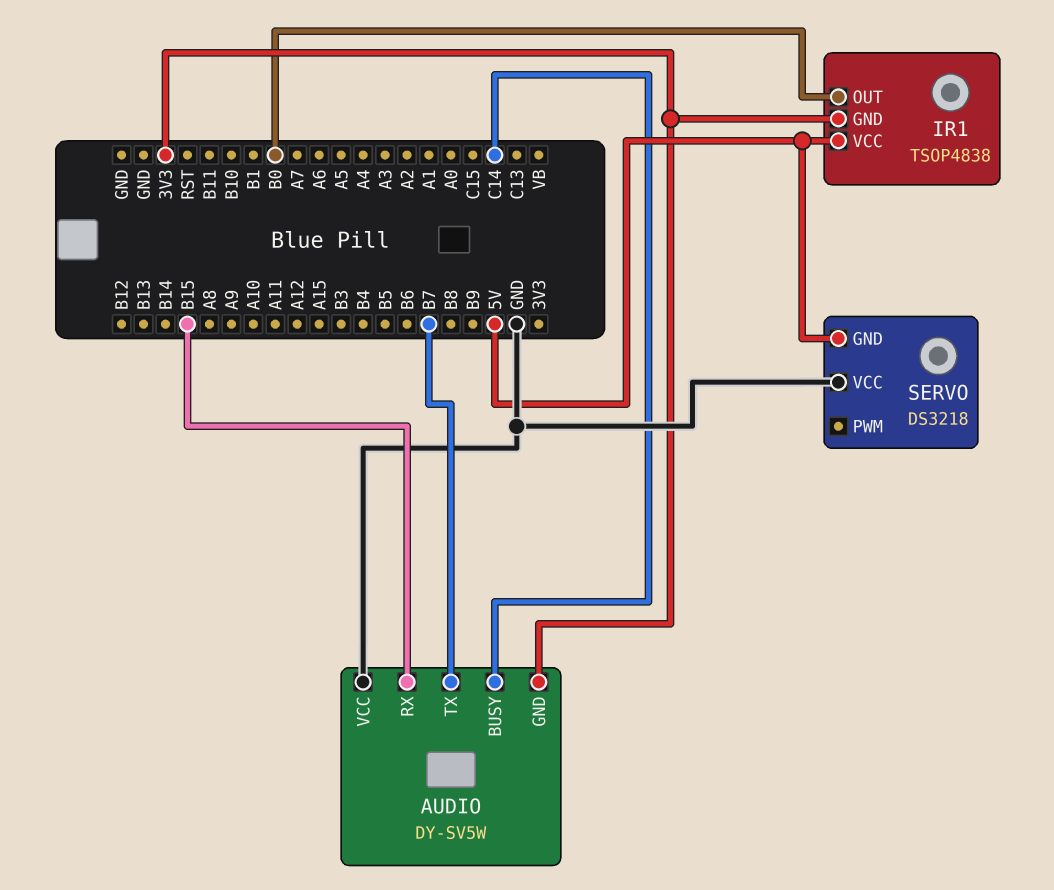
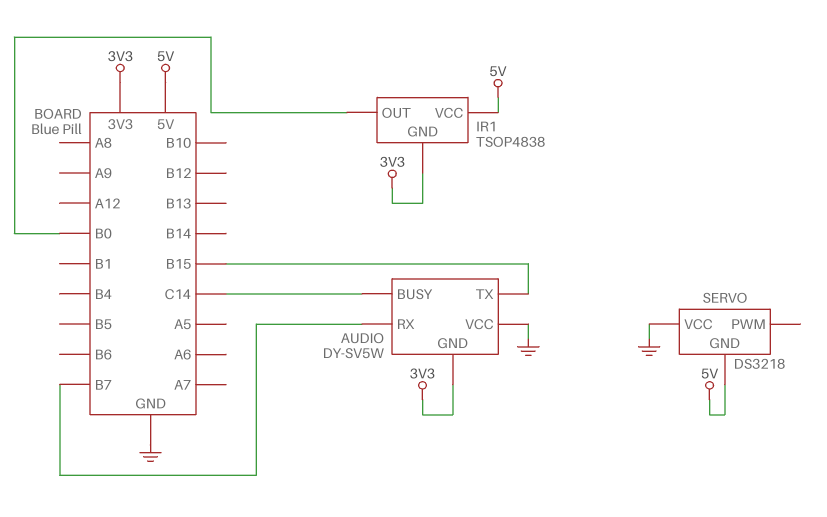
AUDIO pin RX: B15 -> B7
AUDIO pin TX: B7 -> B15

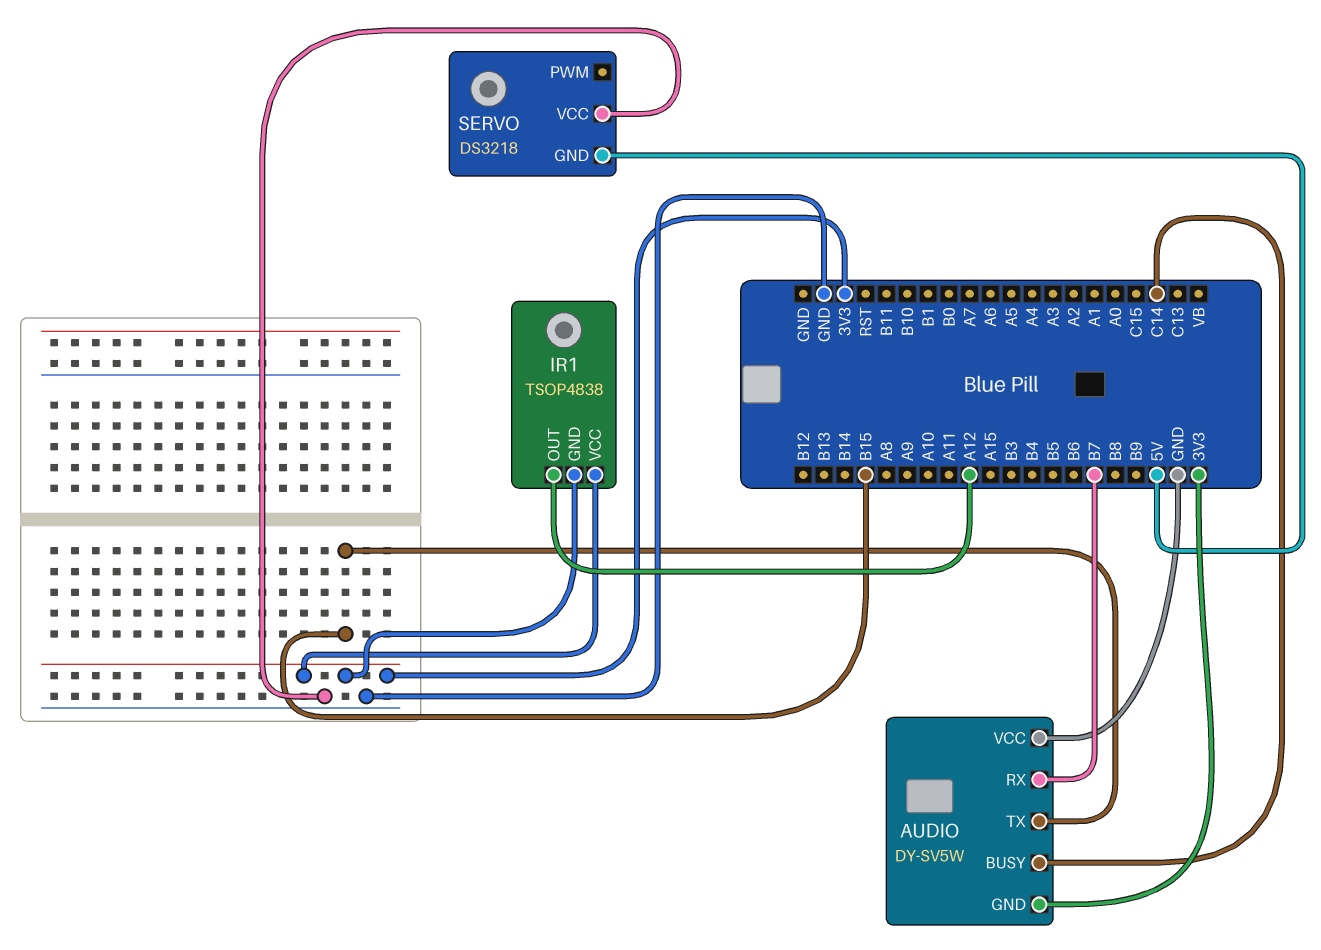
IR1 pin OUT: B0 -> A12
IR1 pin VCC: 5V -> 3V3

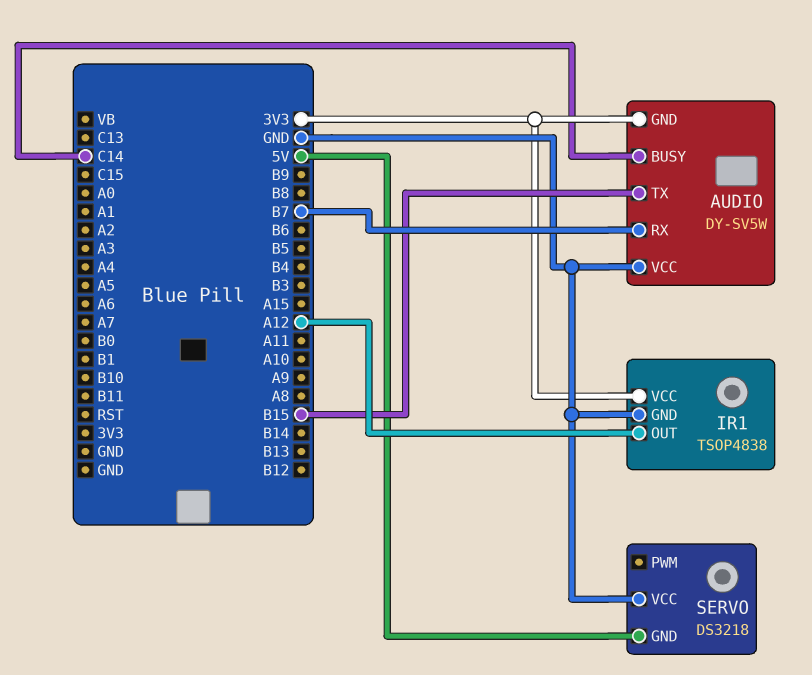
IR1 pin GND: 3V3 -> GND

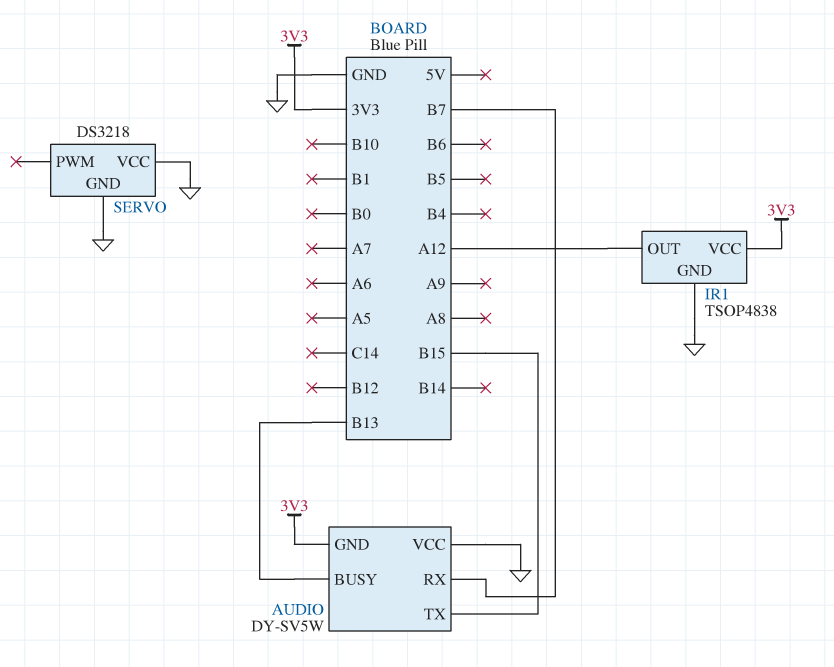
AUDIO pin BUSY: C14 -> B13
SERVO pin GND: 5V -> GND

